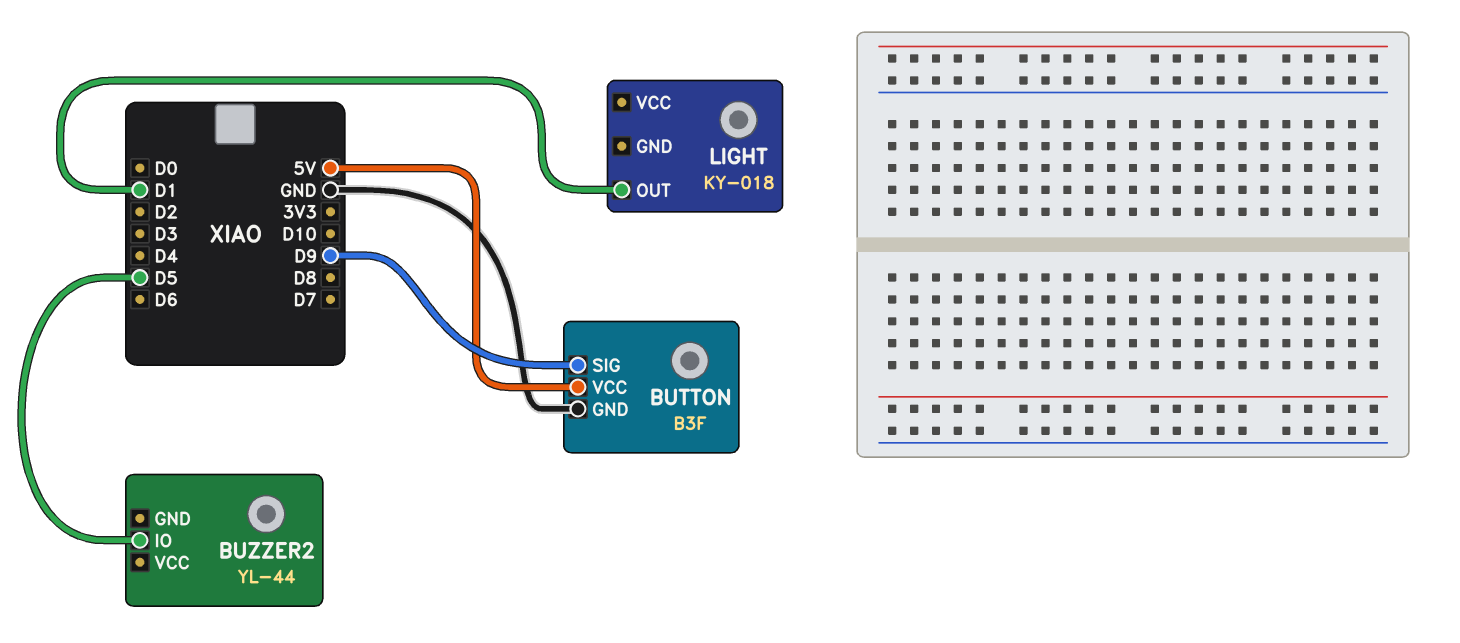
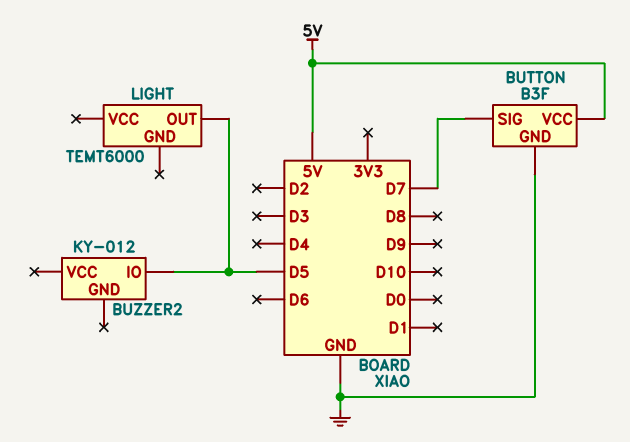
BUTTON pin SIG: D9 -> D7
BUZZER2: YL-44 -> KY-012
LIGHT: KY-018 -> TEMT6000
LIGHT pin OUT: D1 -> D5

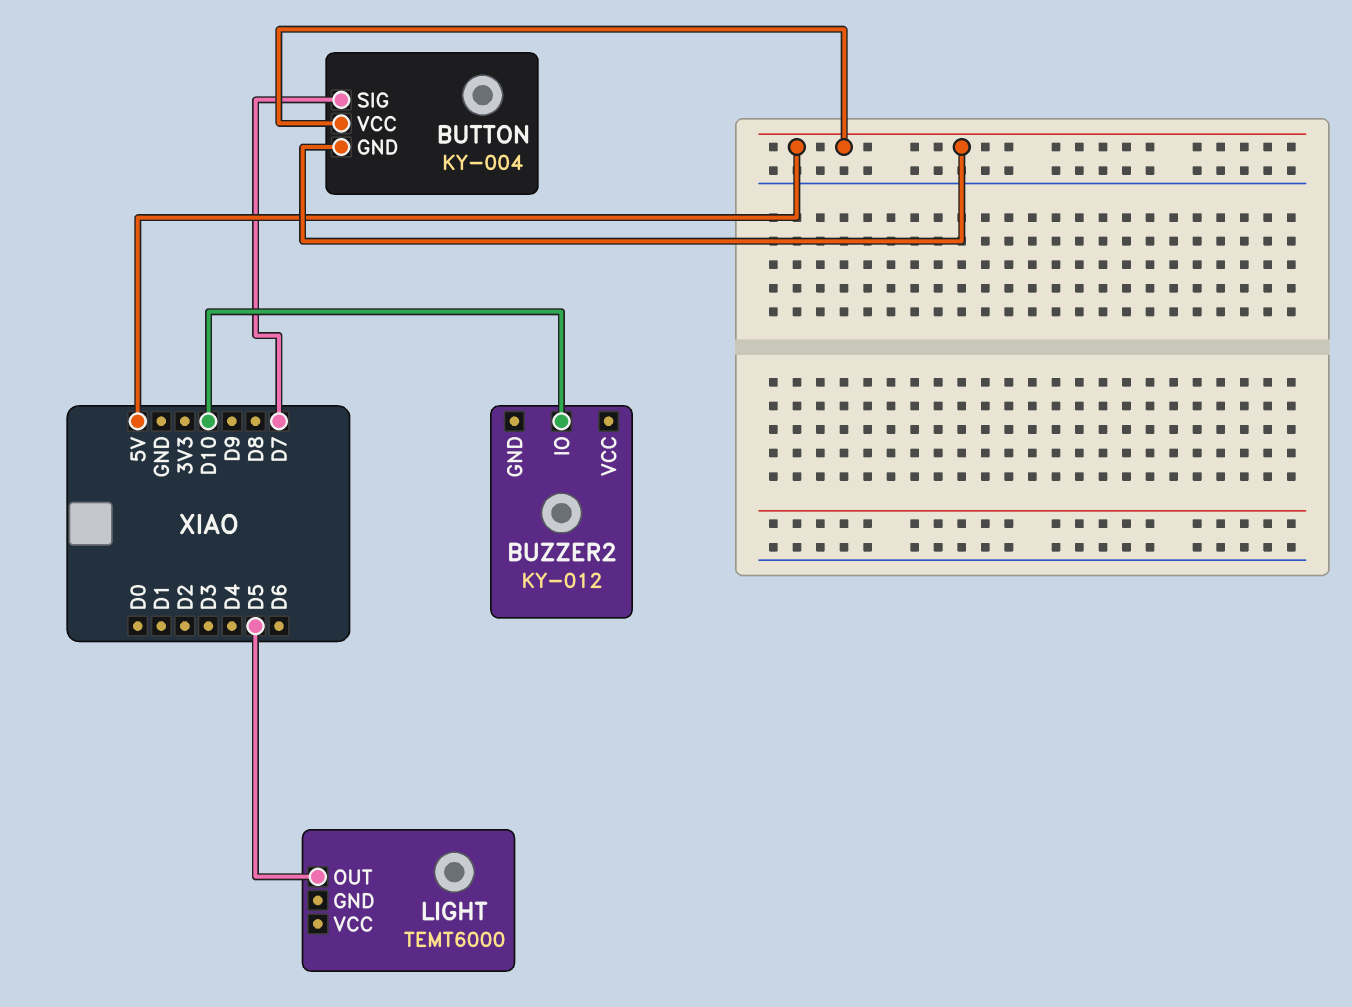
BUTTON: B3F -> KY-004
BUTTON pin GND: GND -> 5V
BUZZER2 pin IO: D5 -> D10

